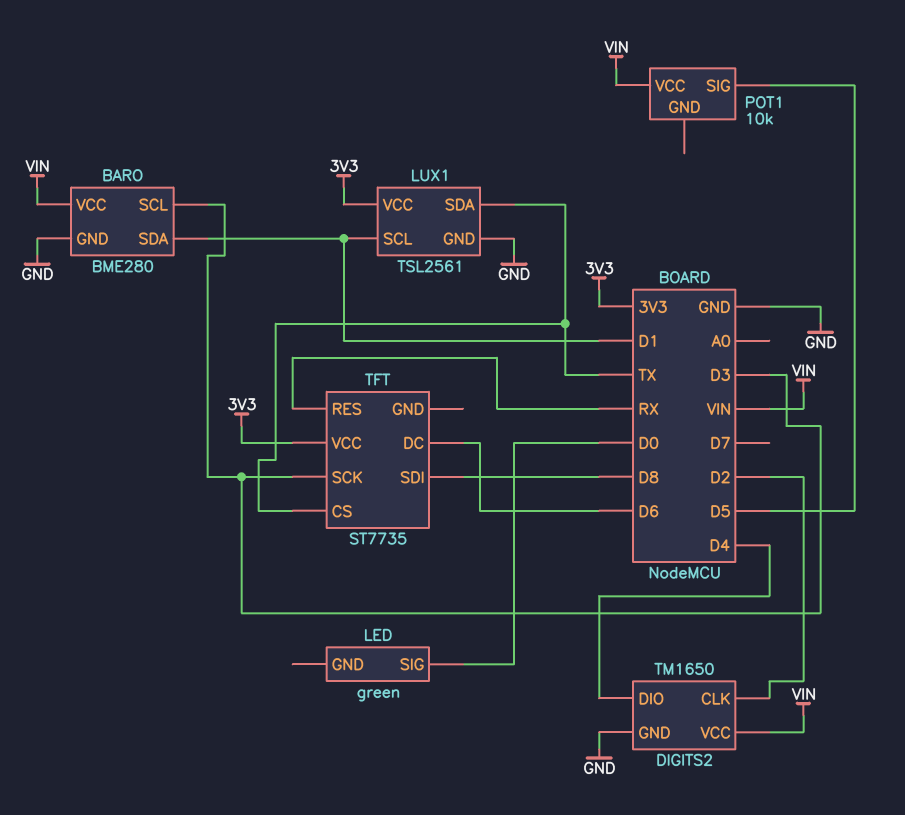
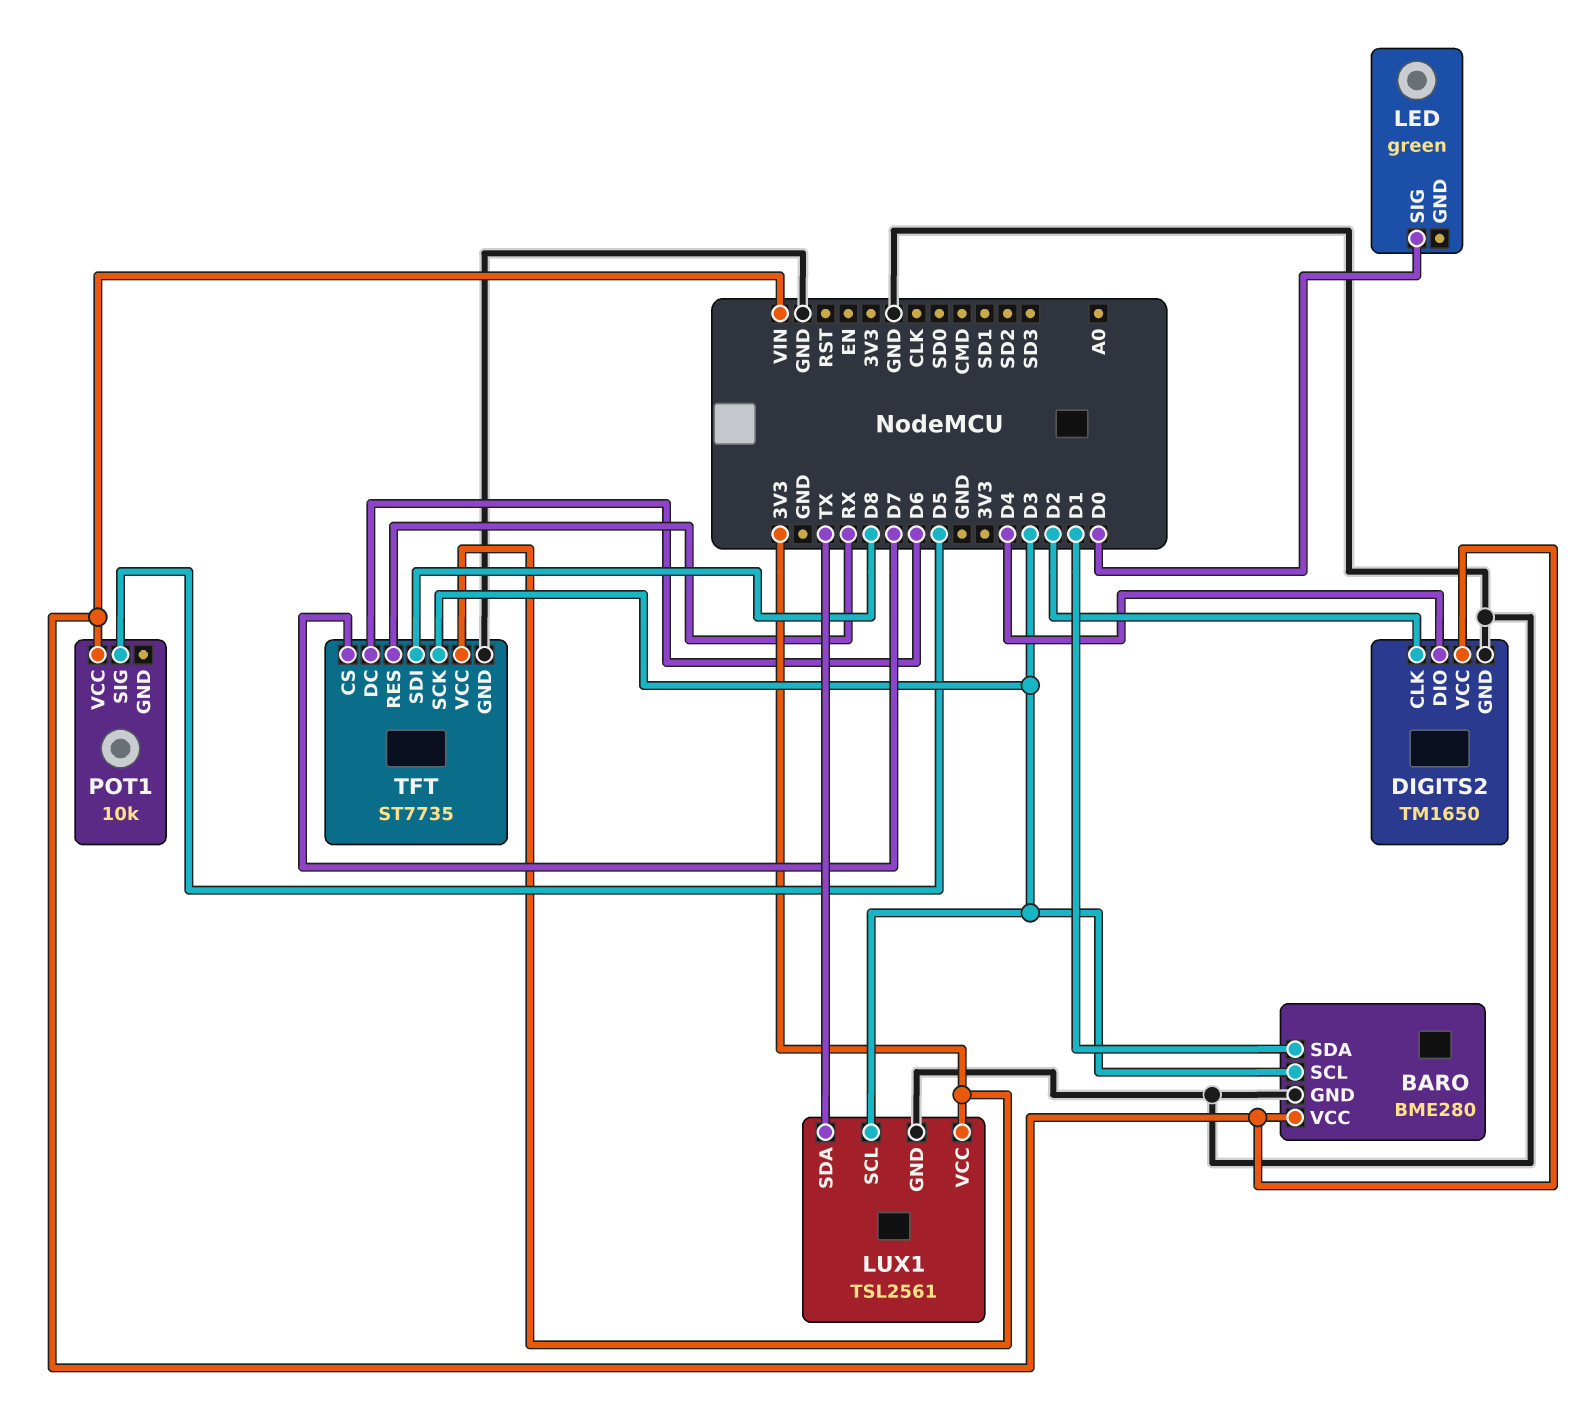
LUX1 pin SCL: D1 -> D3
TFT pin CS: TX -> D7
TFT pin GND: none -> GND

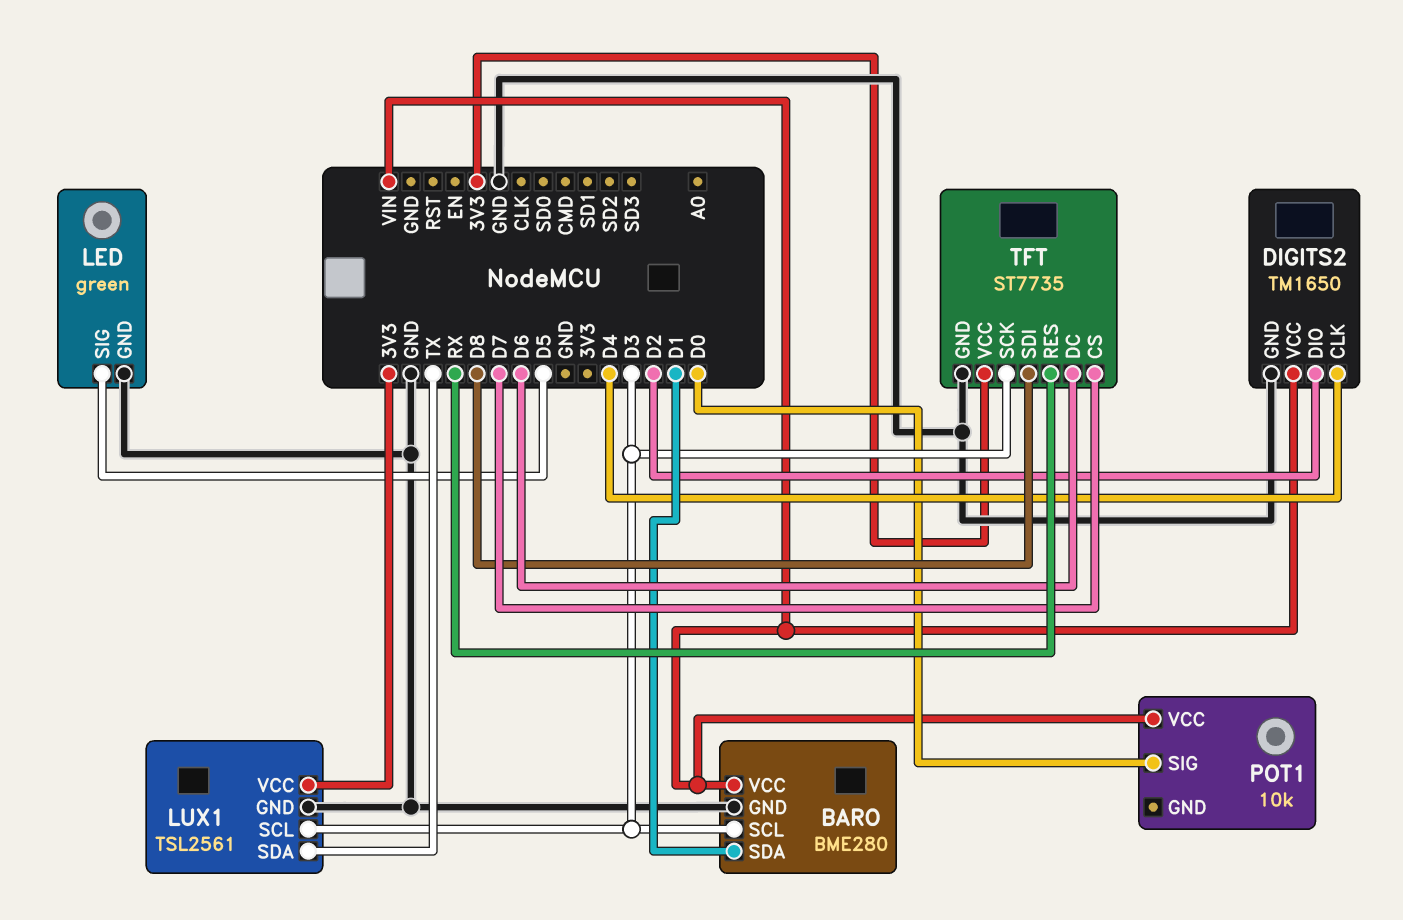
DIGITS2 pin CLK: D2 -> D4
DIGITS2 pin DIO: D4 -> D2
LED pin GND: none -> GND
LED pin SIG: D0 -> D5
POT1 pin SIG: D5 -> D0

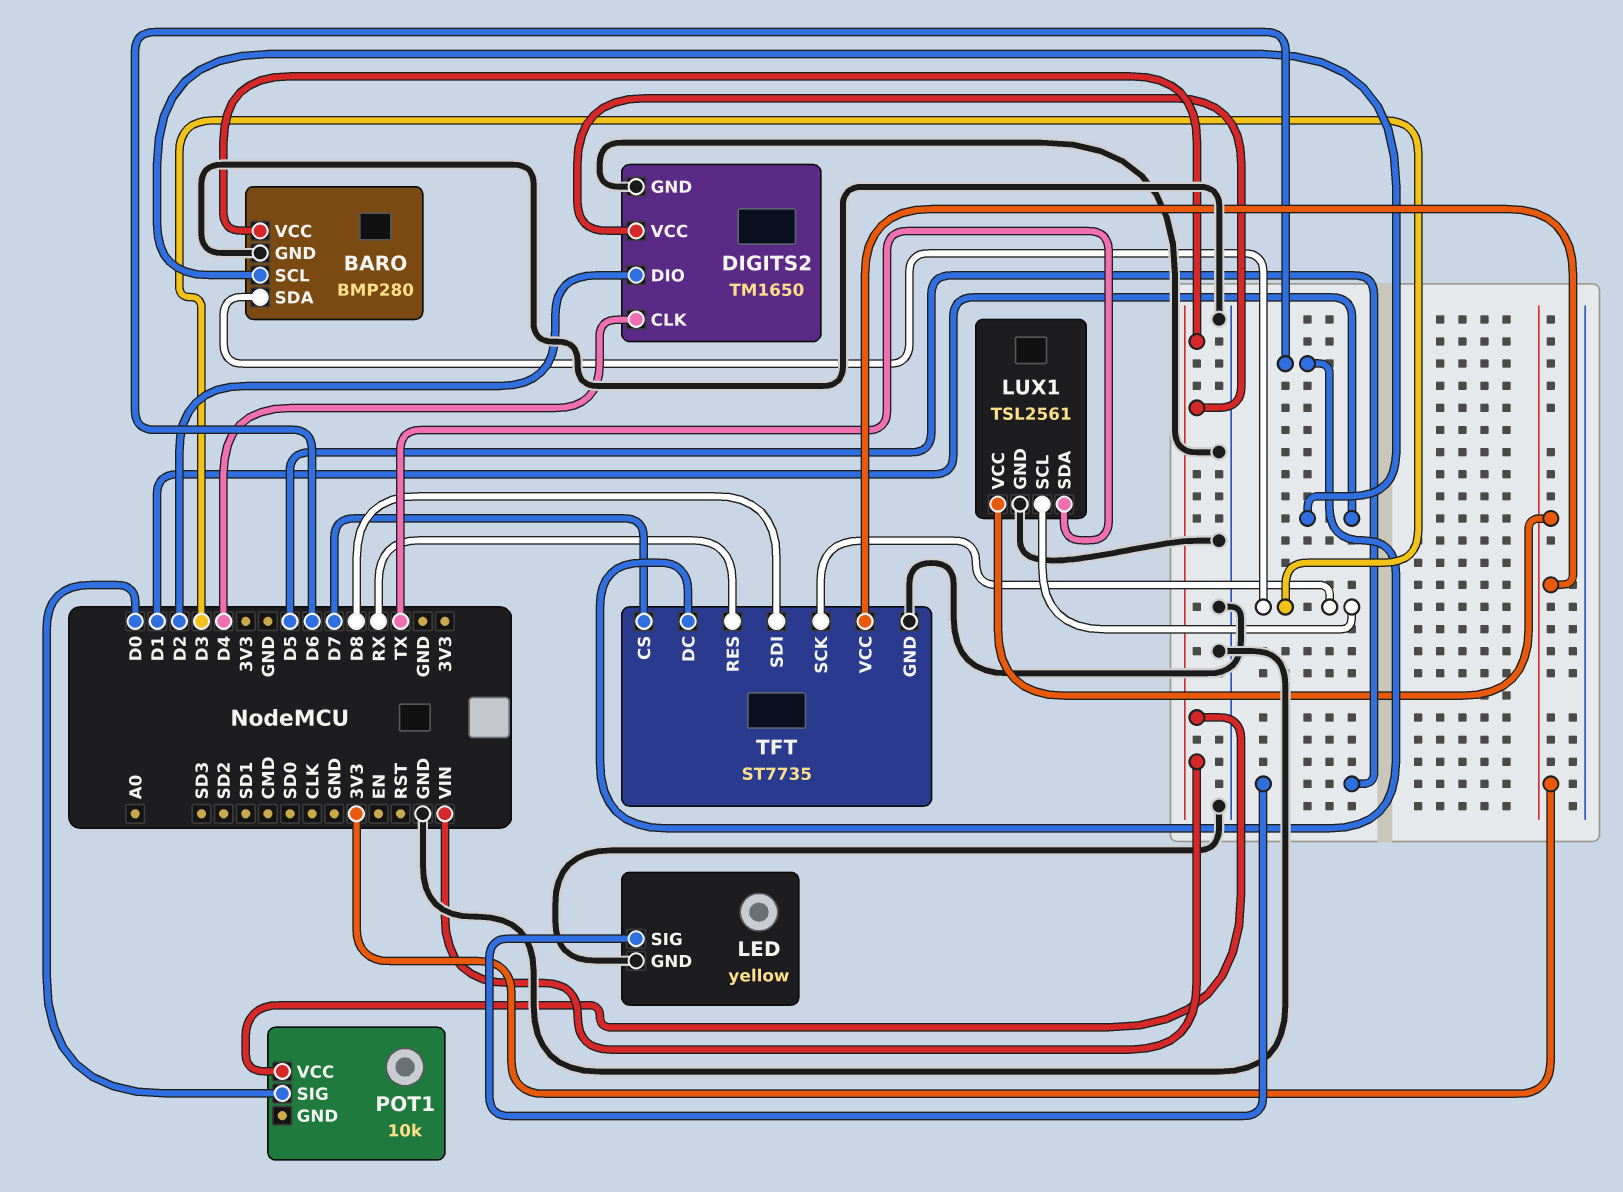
BARO: BME280 -> BMP280
BARO pin SCL: D3 -> D1
BARO pin SDA: D1 -> D3
LED: green -> yellow

